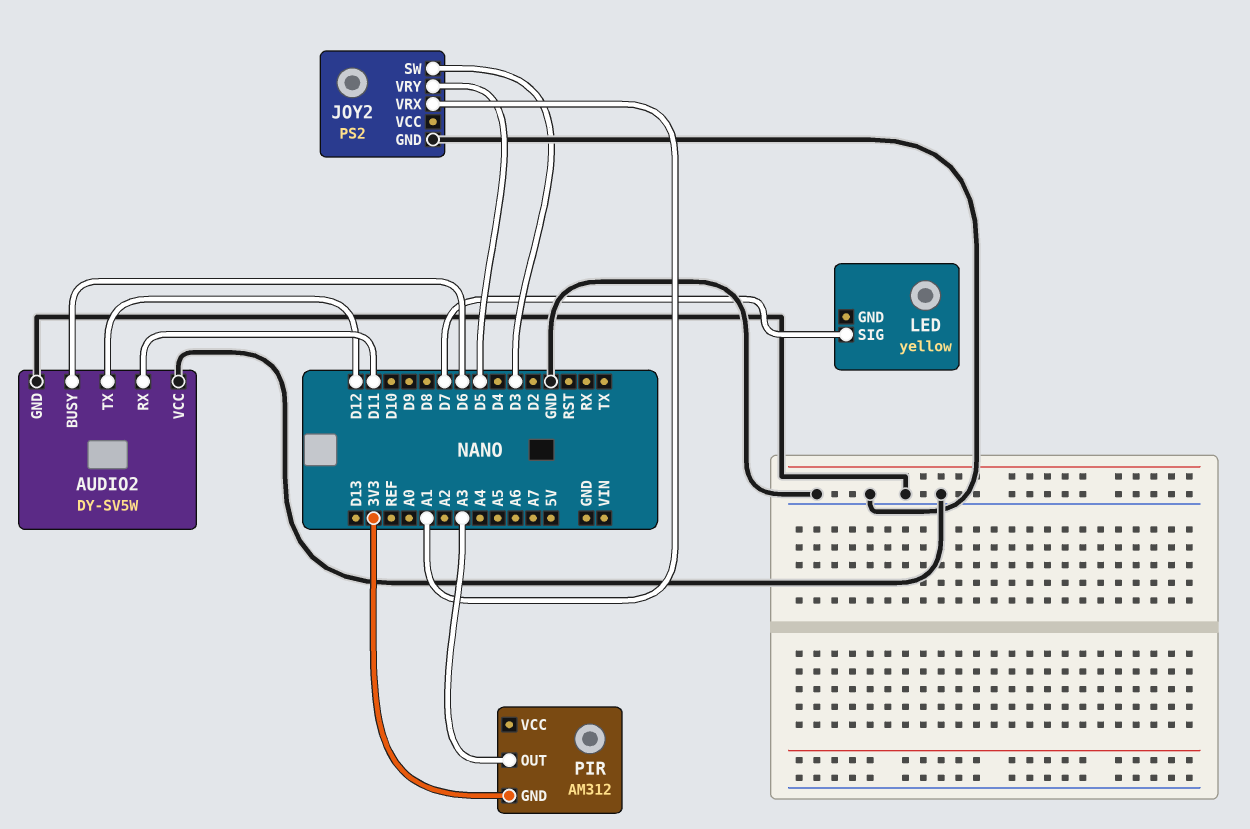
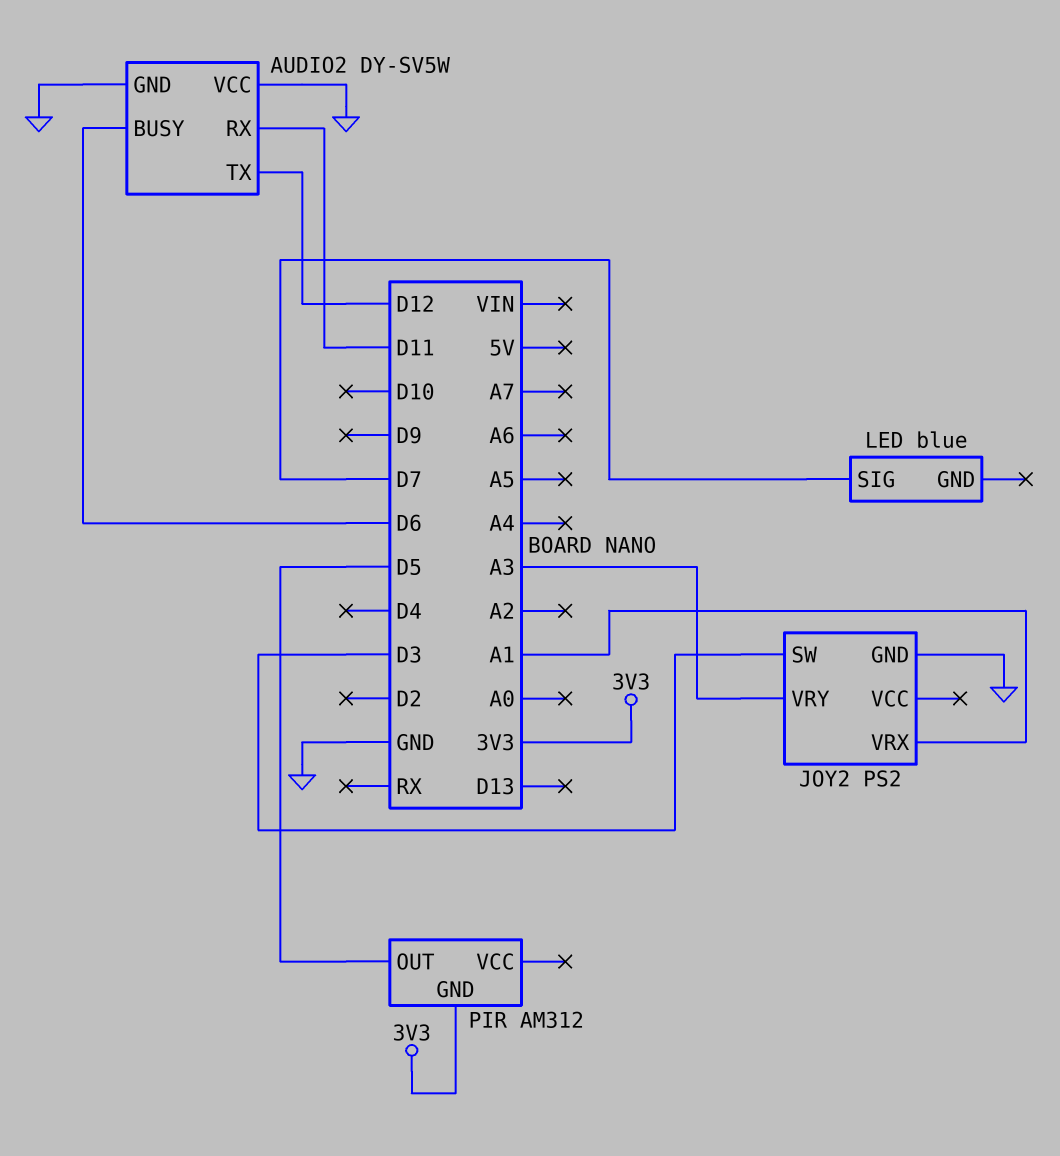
JOY2 pin VRY: D5 -> A3
LED: yellow -> blue
PIR pin OUT: A3 -> D5

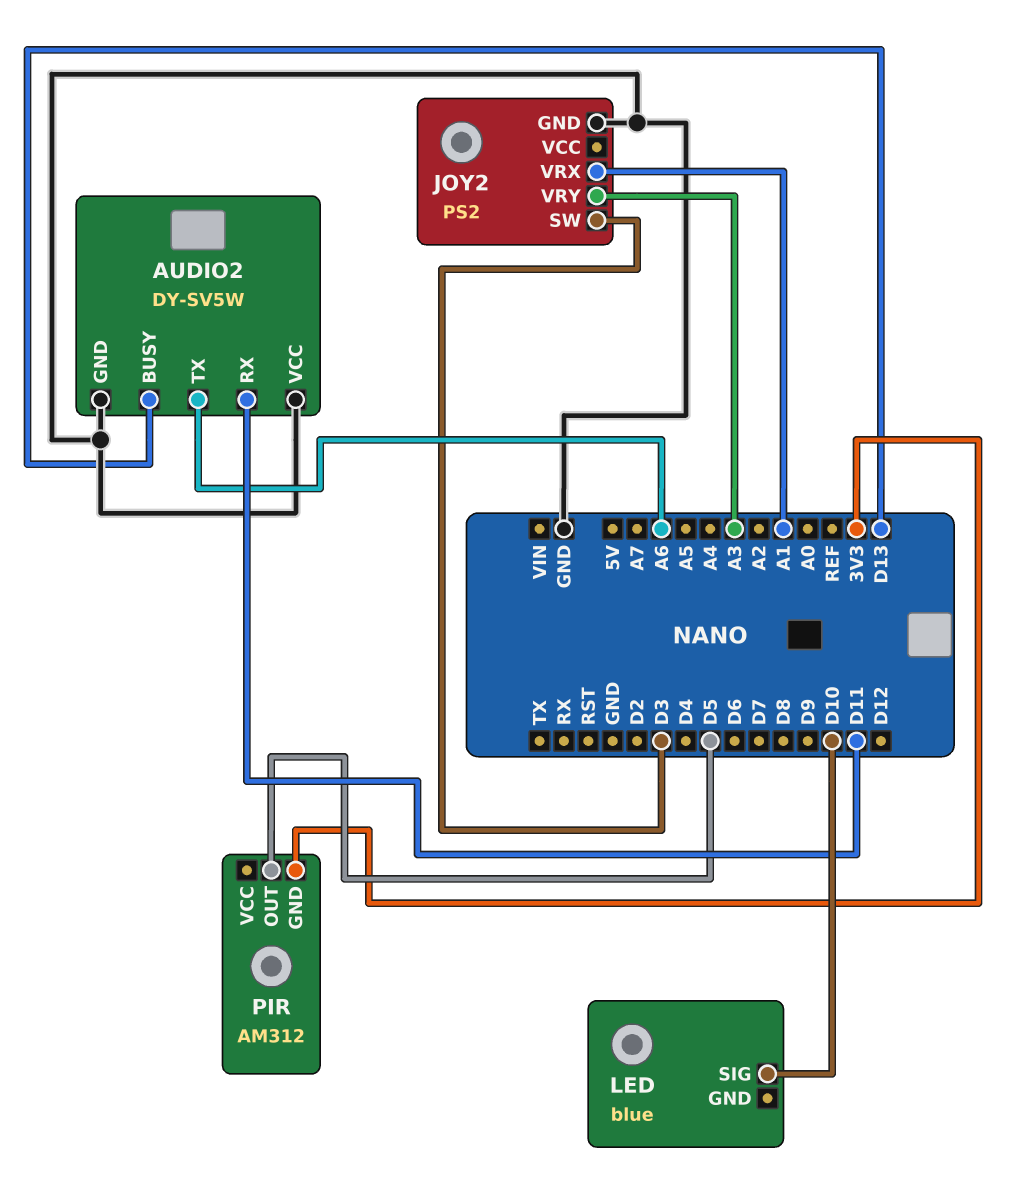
AUDIO2 pin BUSY: D6 -> D13
AUDIO2 pin TX: D12 -> A6
LED pin SIG: D7 -> D10

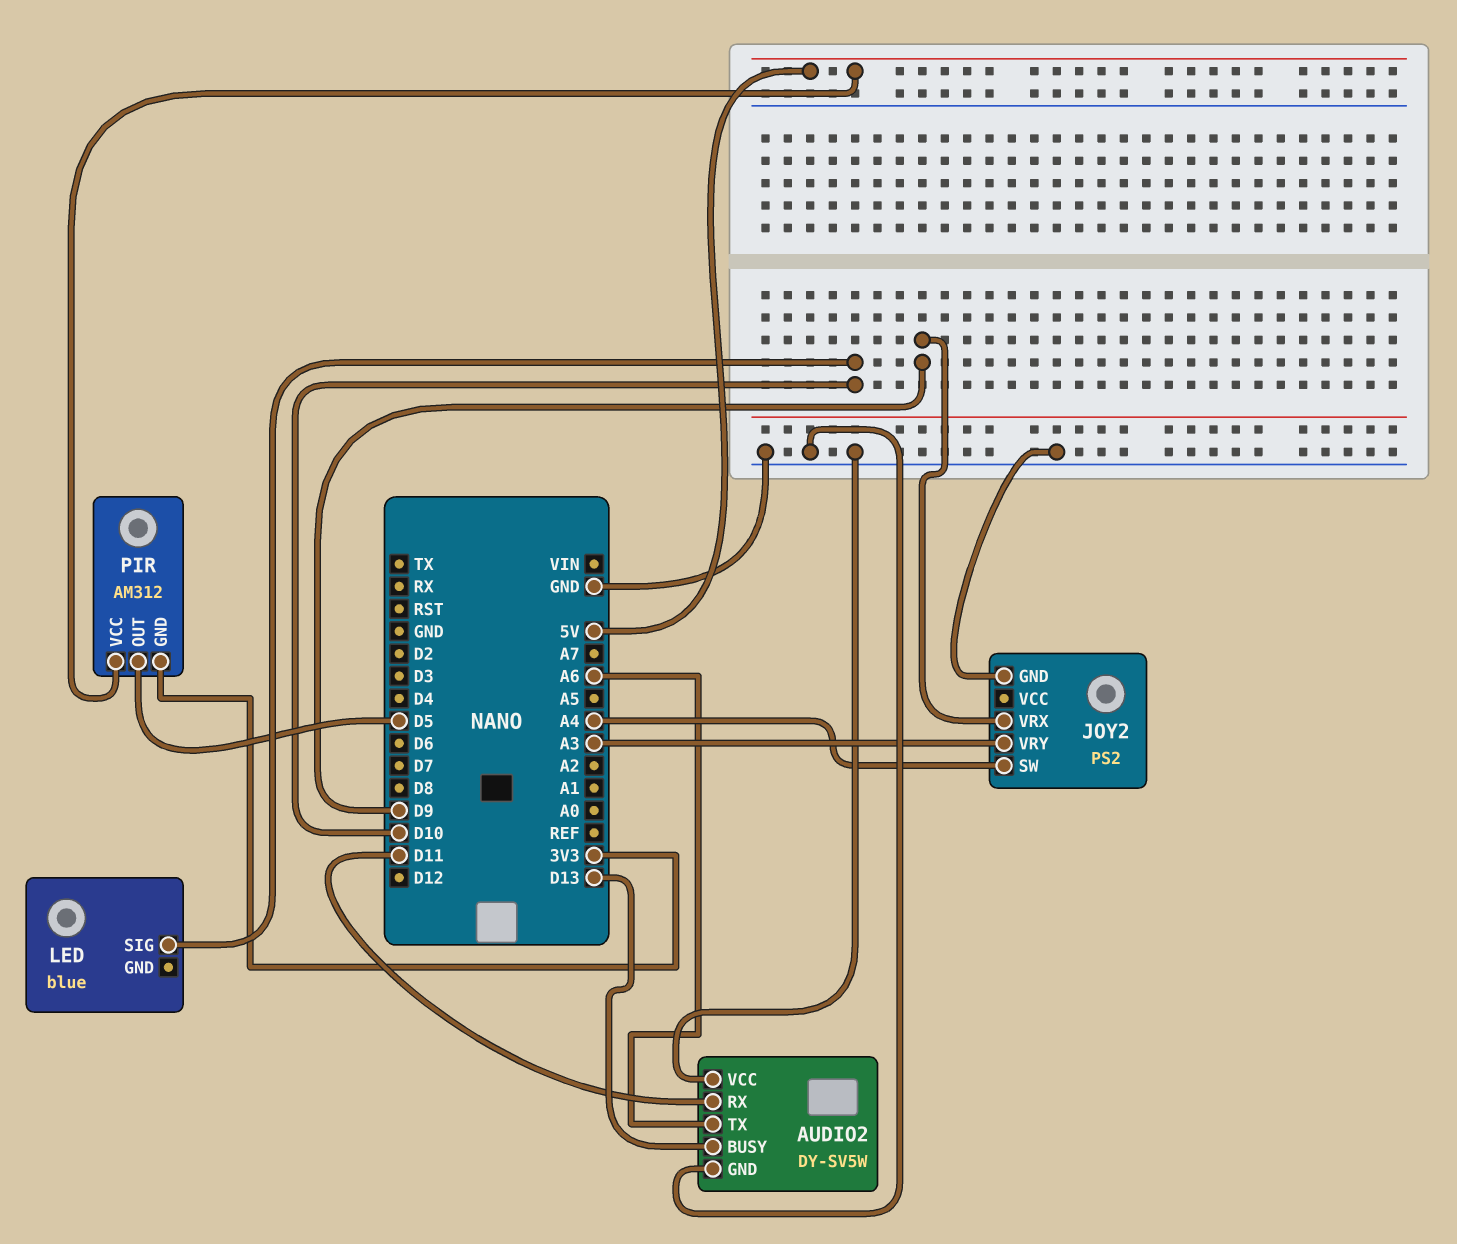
JOY2 pin SW: D3 -> A4
JOY2 pin VRX: A1 -> D9
PIR pin VCC: none -> 5V

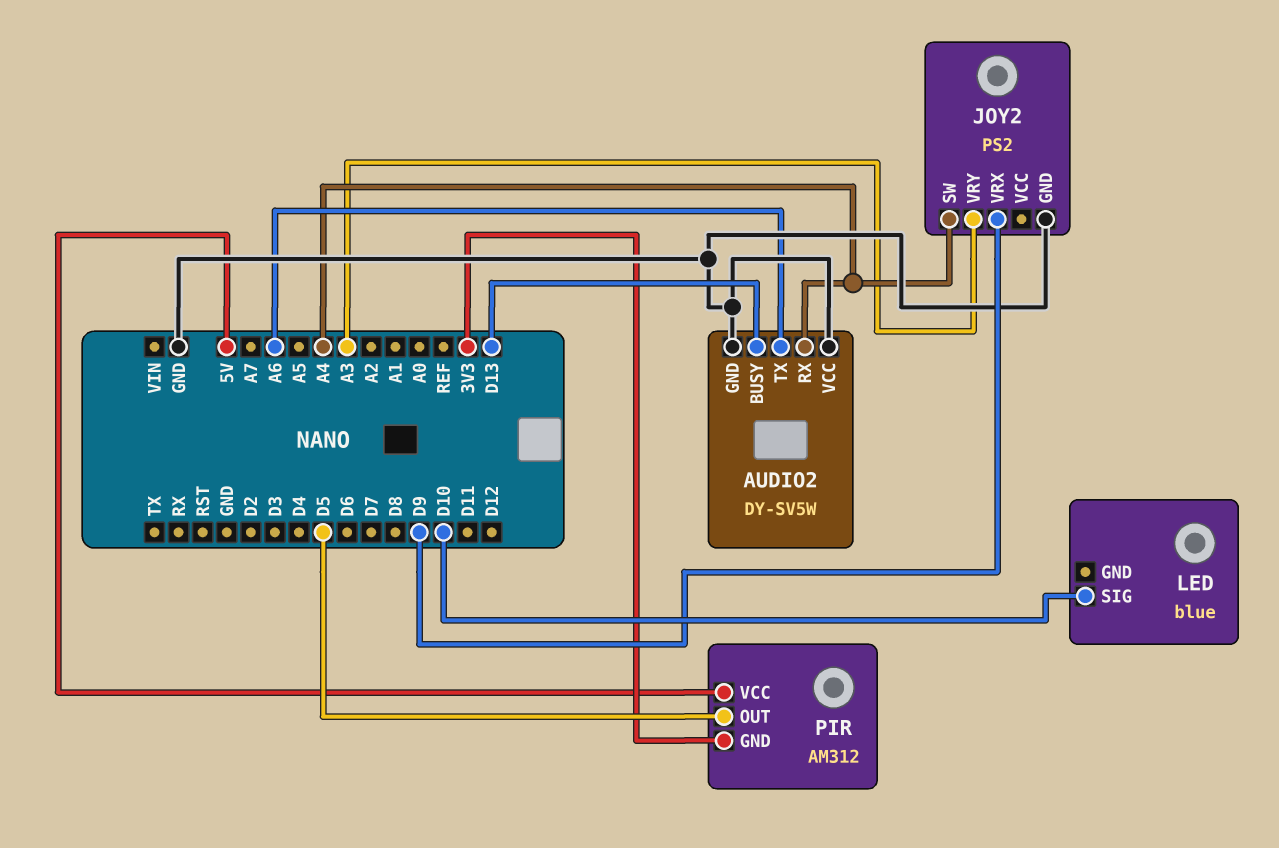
AUDIO2 pin RX: D11 -> A4

